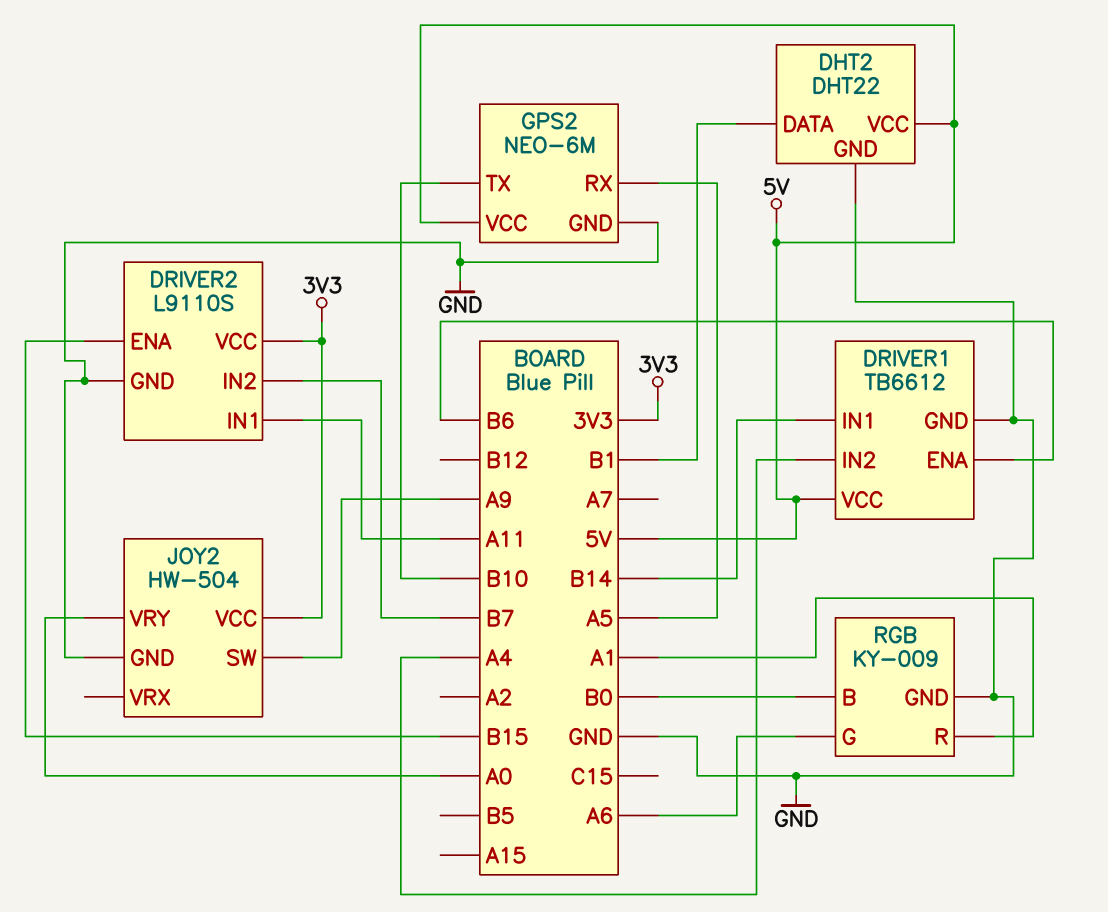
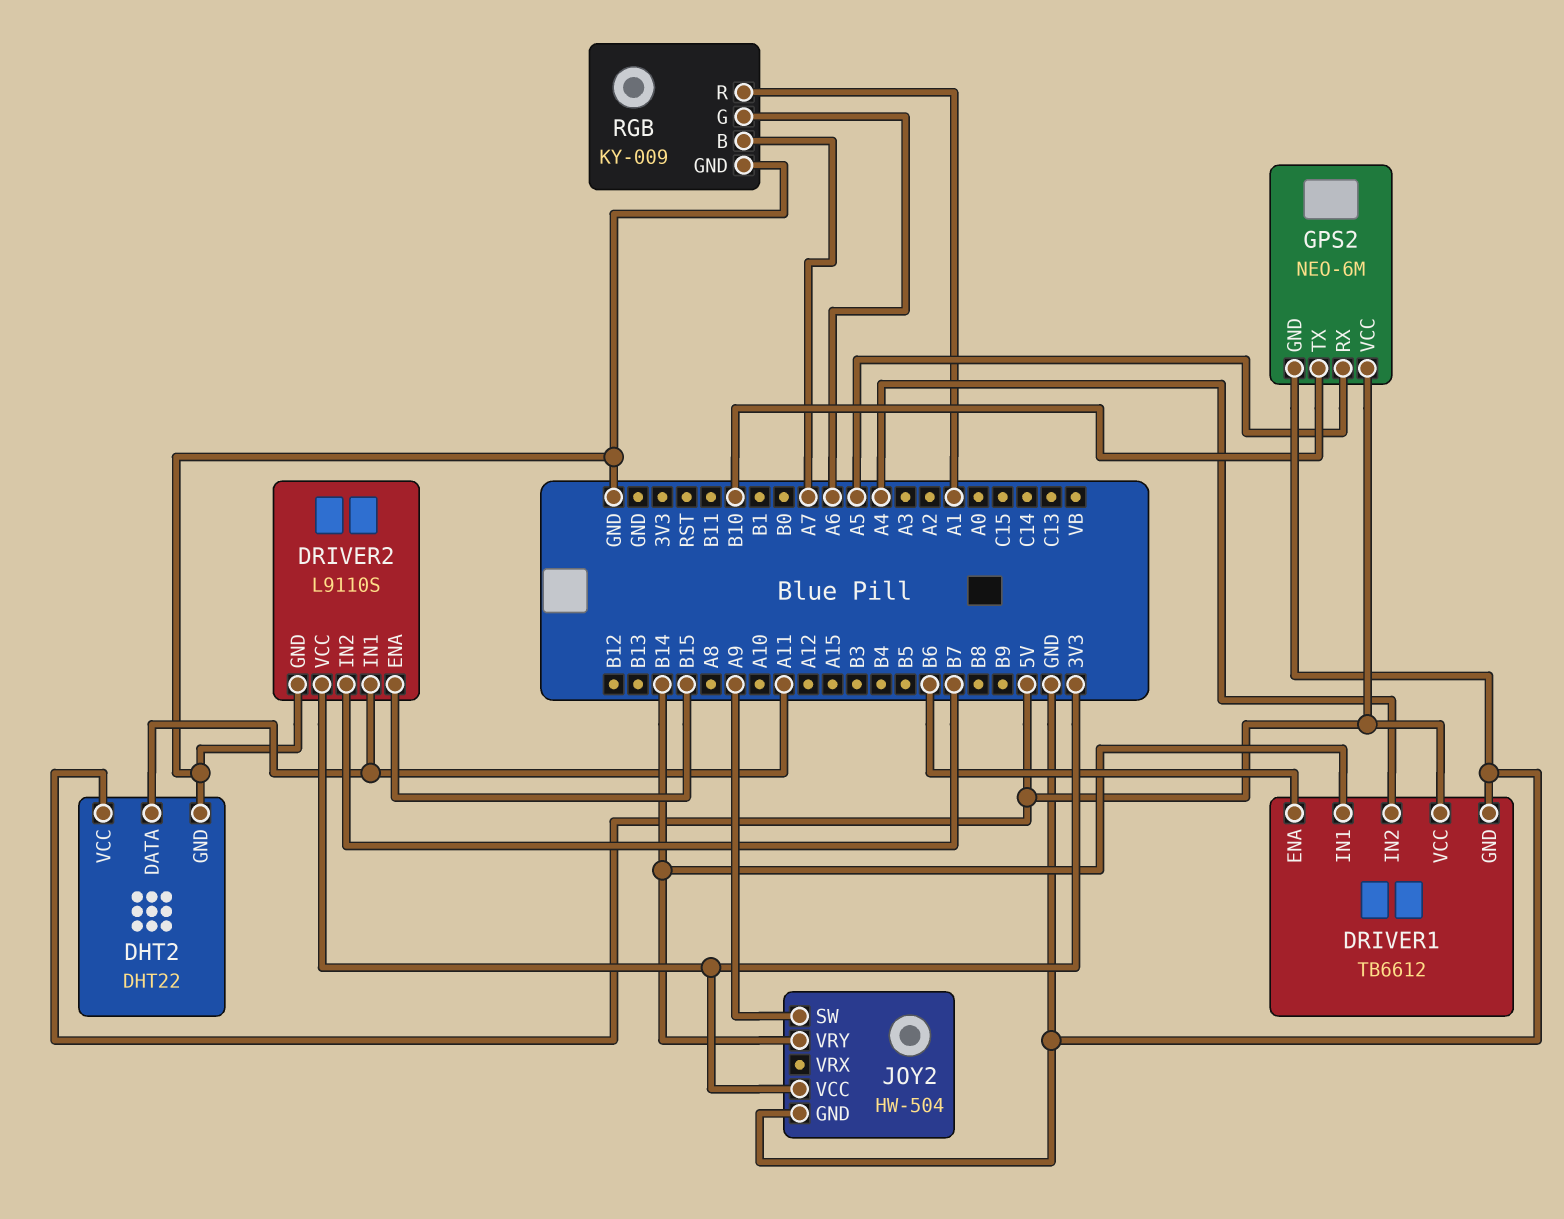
DHT2 pin DATA: B1 -> A11
JOY2 pin VRY: A0 -> B14
RGB pin B: B0 -> A7

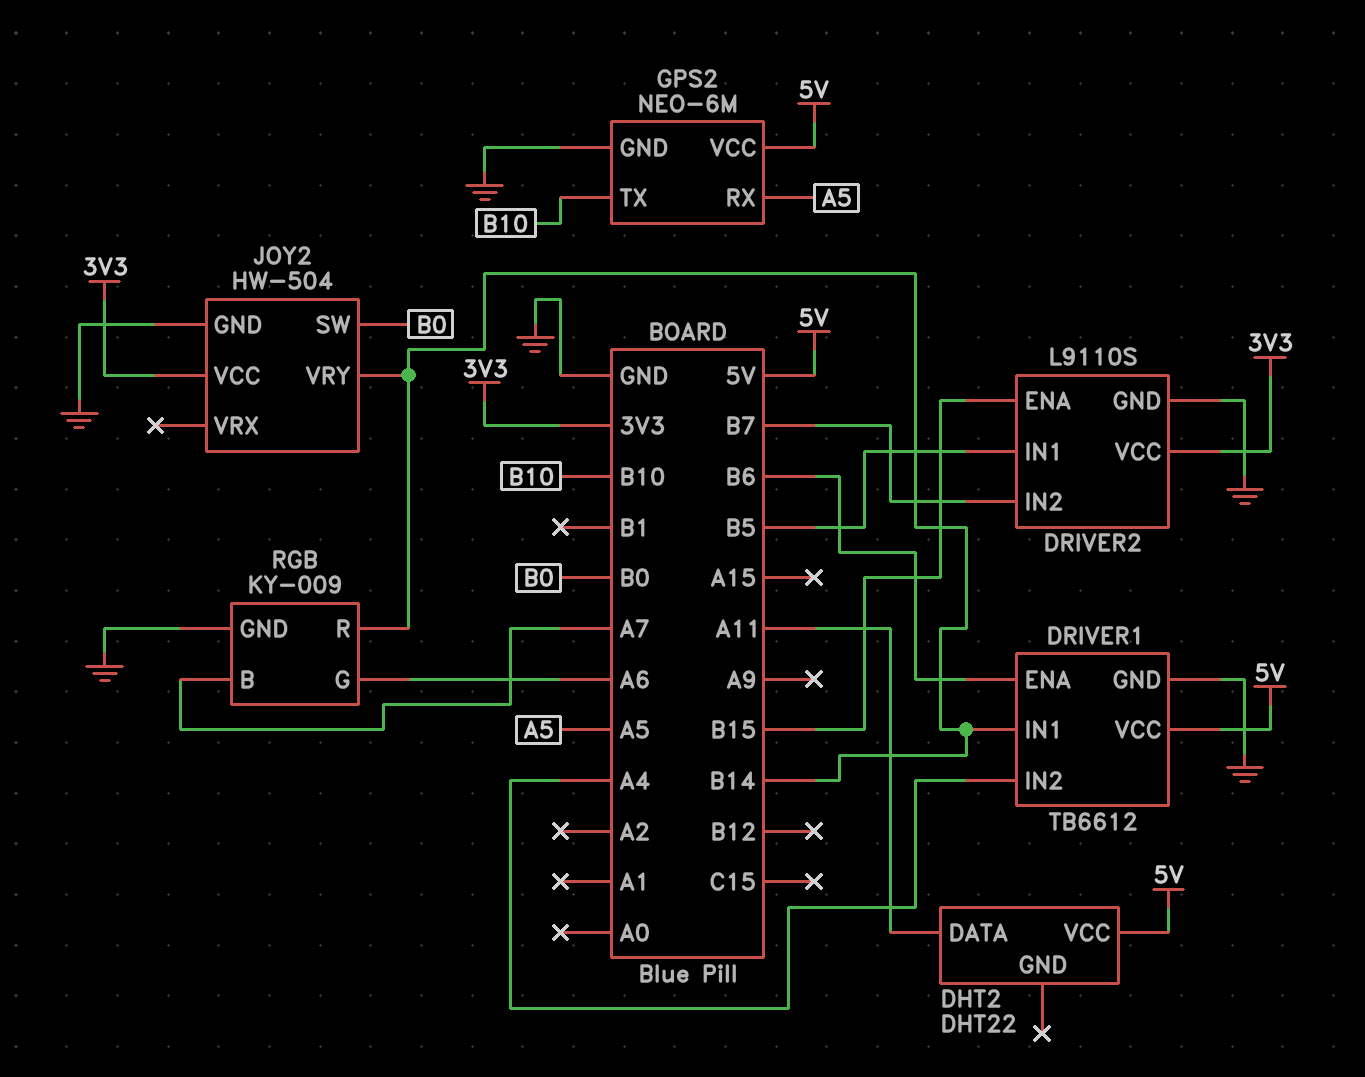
DHT2 pin GND: GND -> none
DRIVER2 pin IN1: A11 -> B5
JOY2 pin SW: A9 -> B0
RGB pin R: A1 -> B14

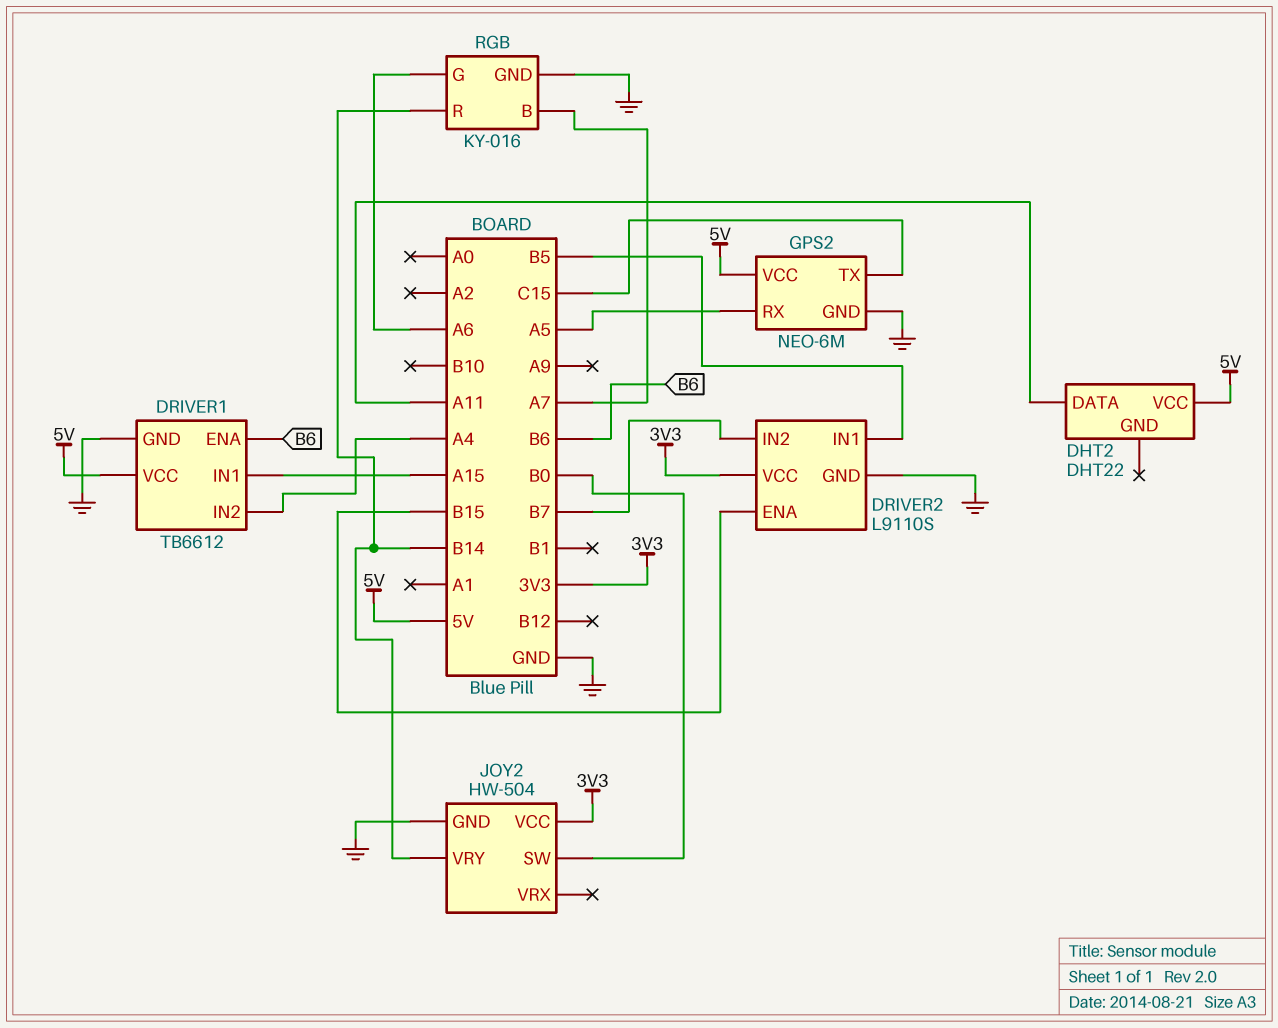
DRIVER1 pin IN1: B14 -> A15
GPS2 pin TX: B10 -> C15
RGB: KY-009 -> KY-016

